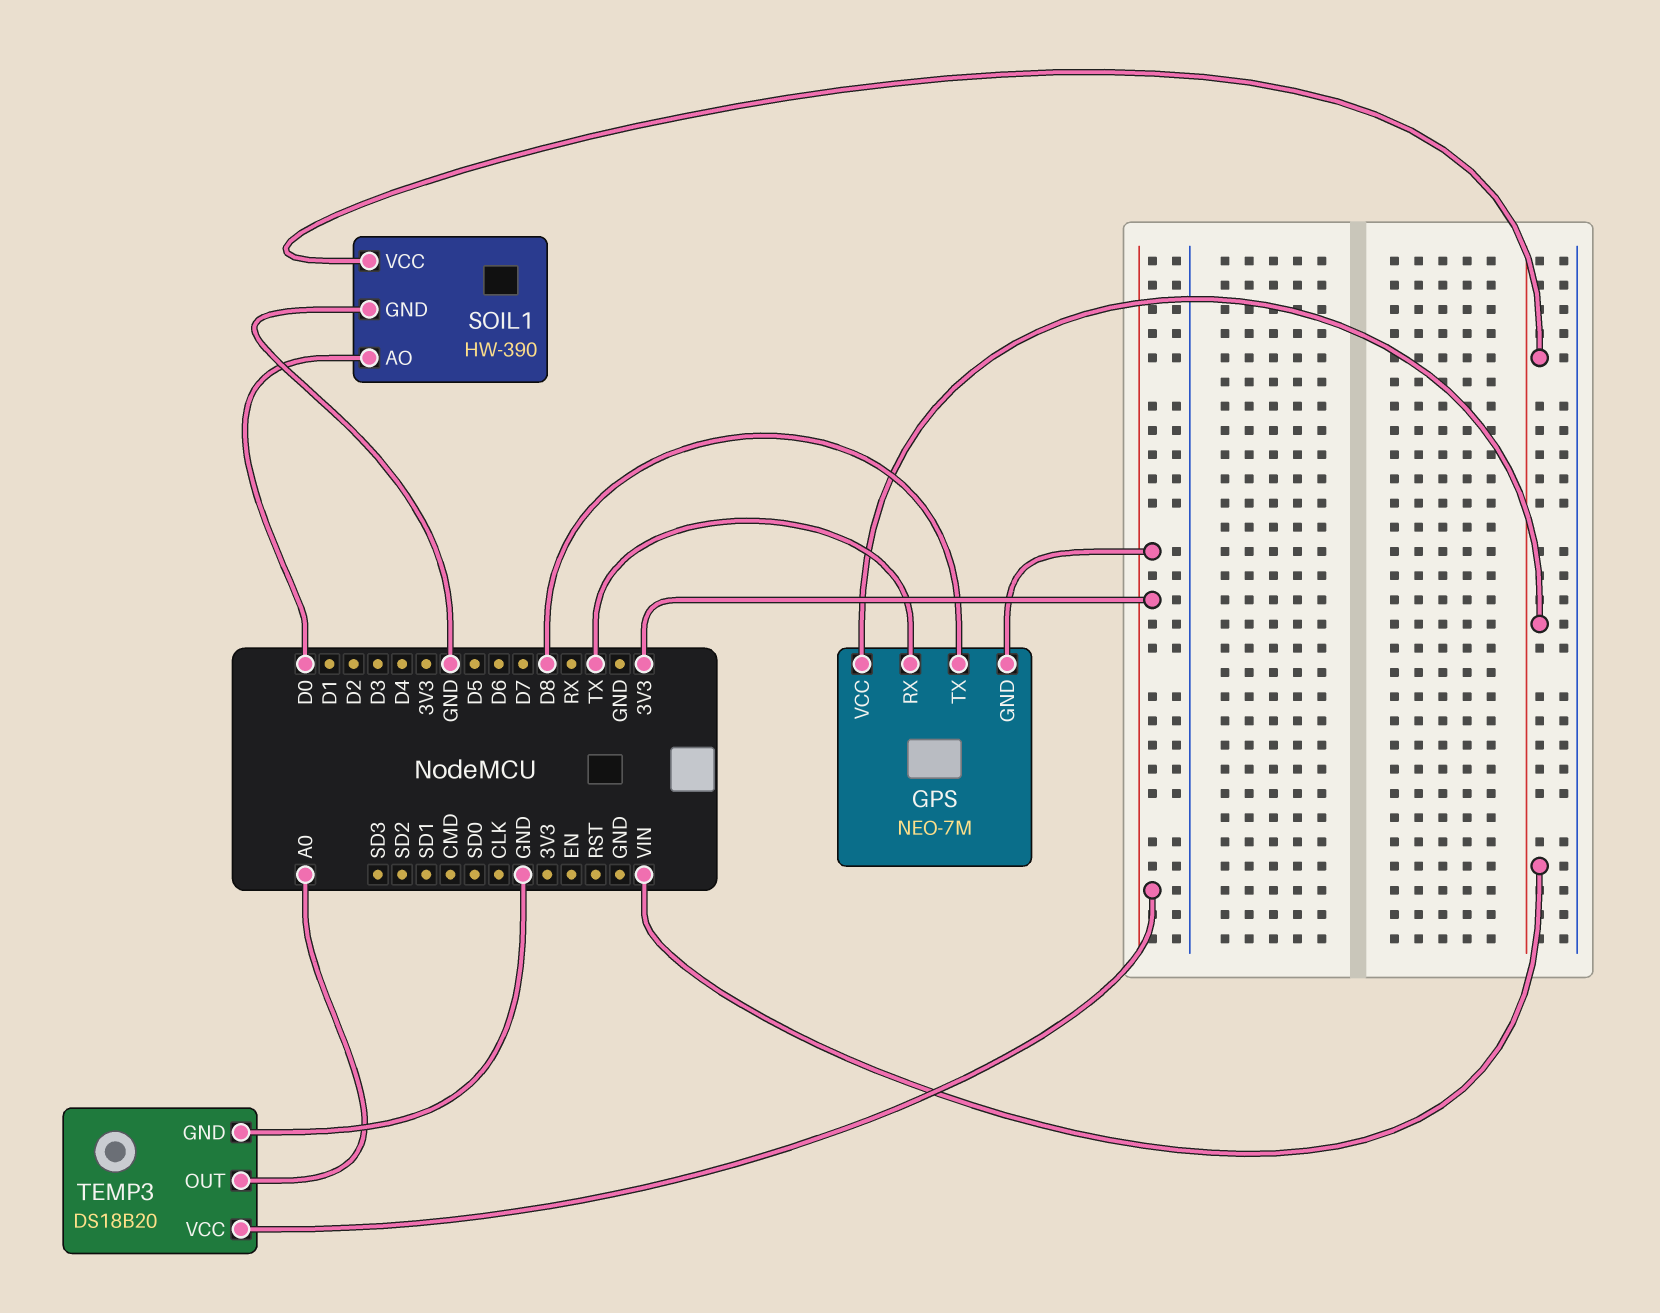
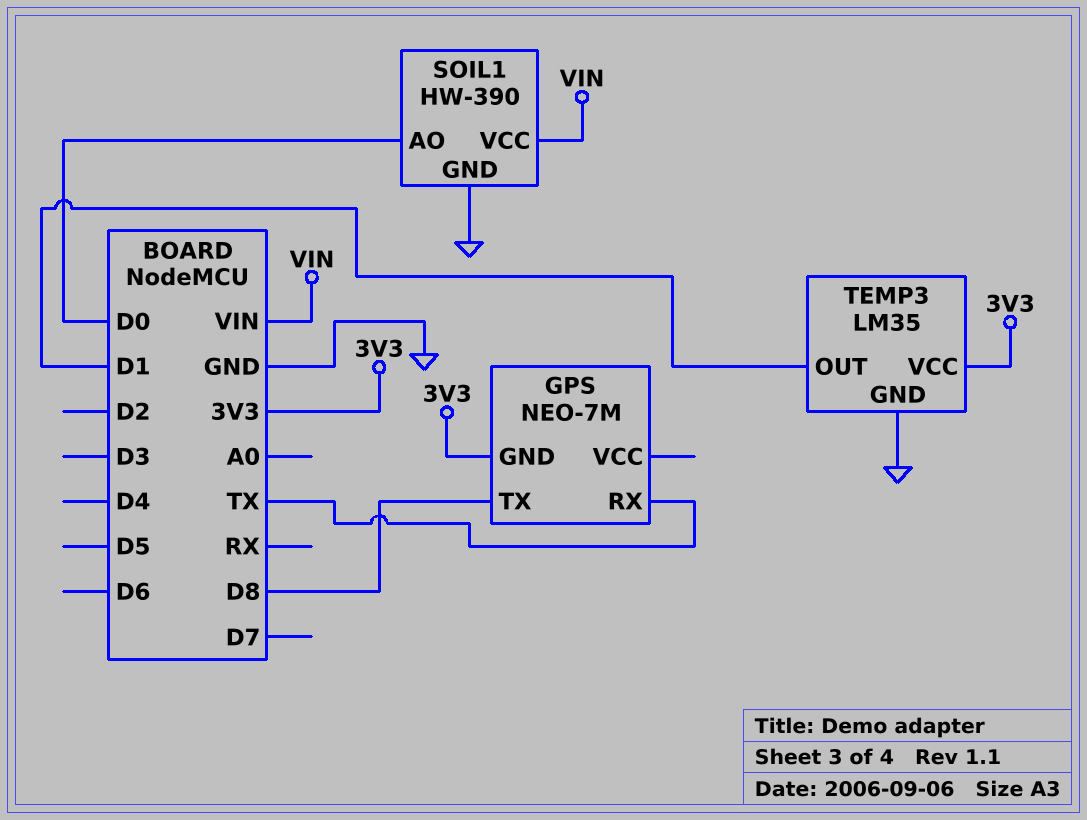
GPS pin VCC: VIN -> none
TEMP3: DS18B20 -> LM35
TEMP3 pin OUT: A0 -> D1

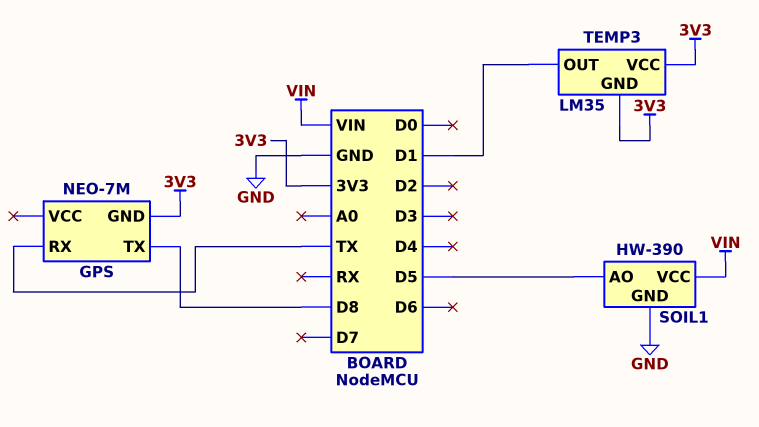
SOIL1 pin AO: D0 -> D5
TEMP3 pin GND: GND -> 3V3

